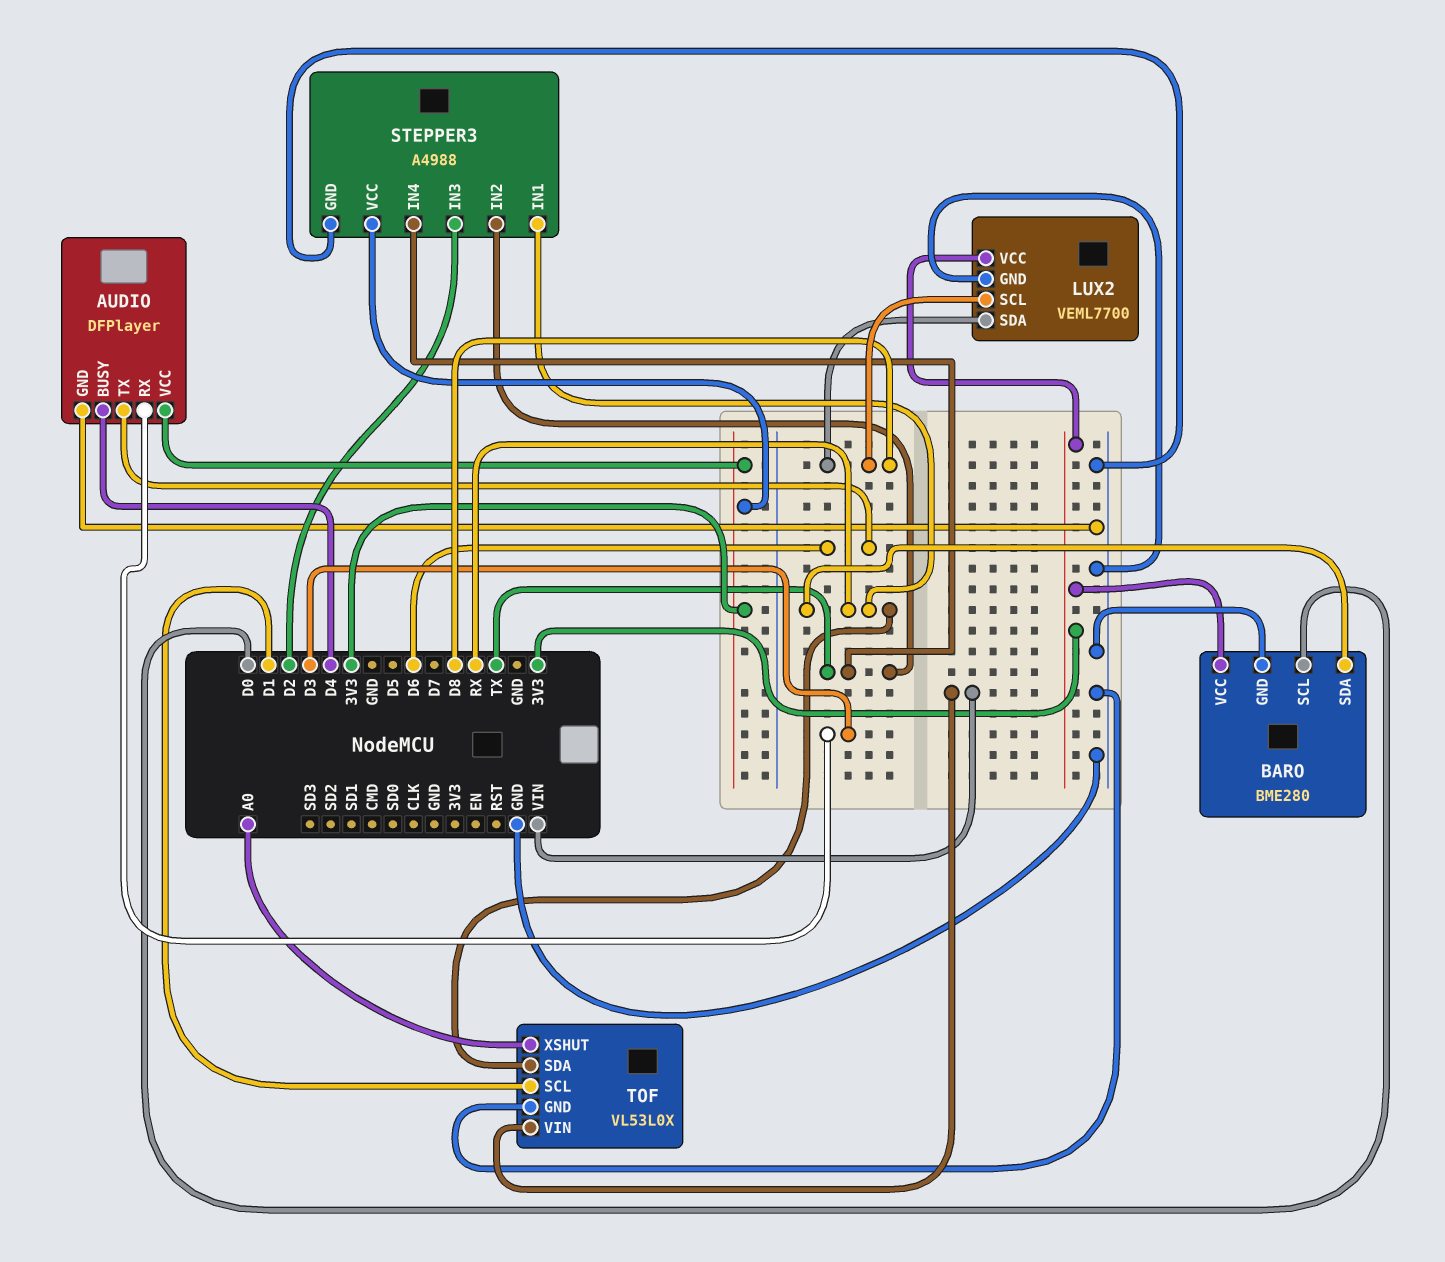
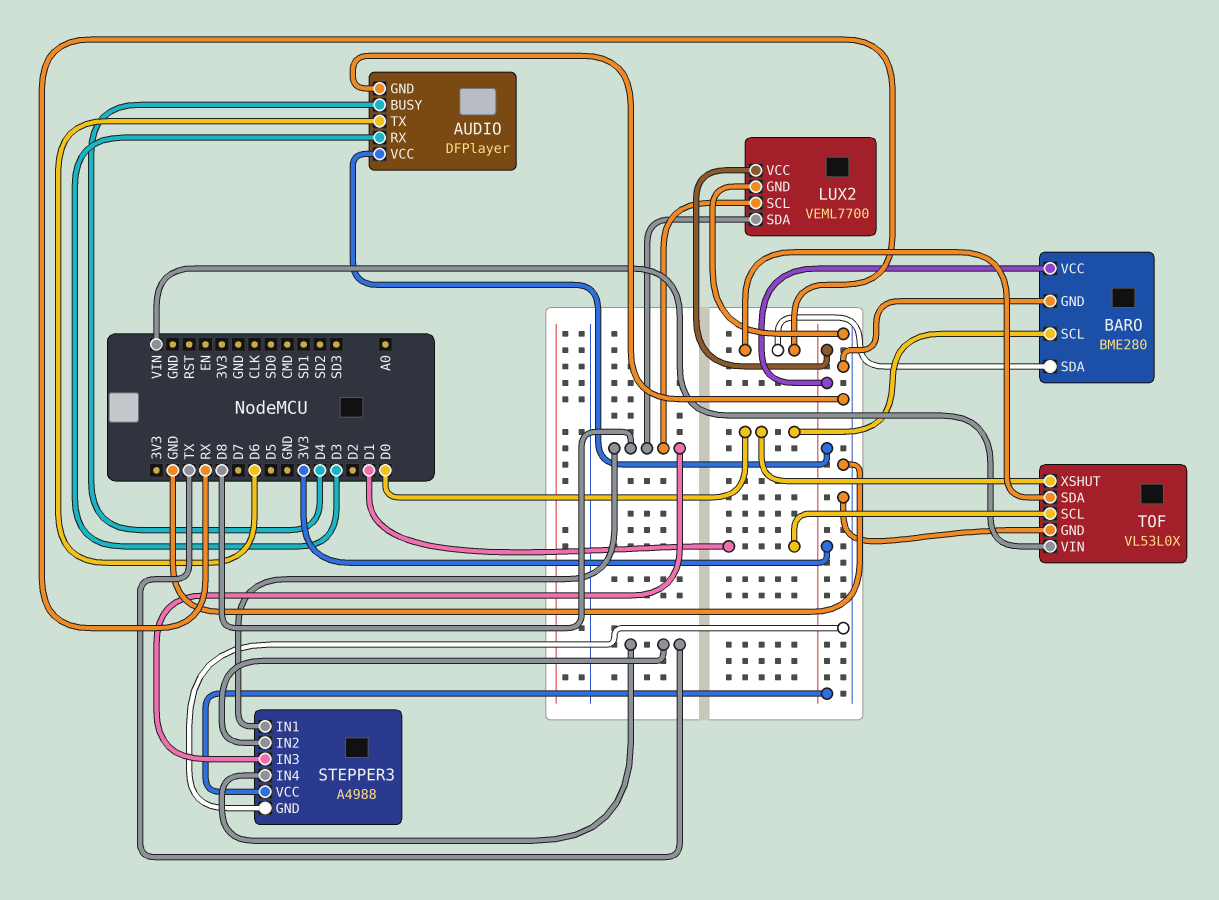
STEPPER3 pin IN1: RX -> D8
STEPPER3 pin IN3: D2 -> D8
TOF pin XSHUT: A0 -> D0

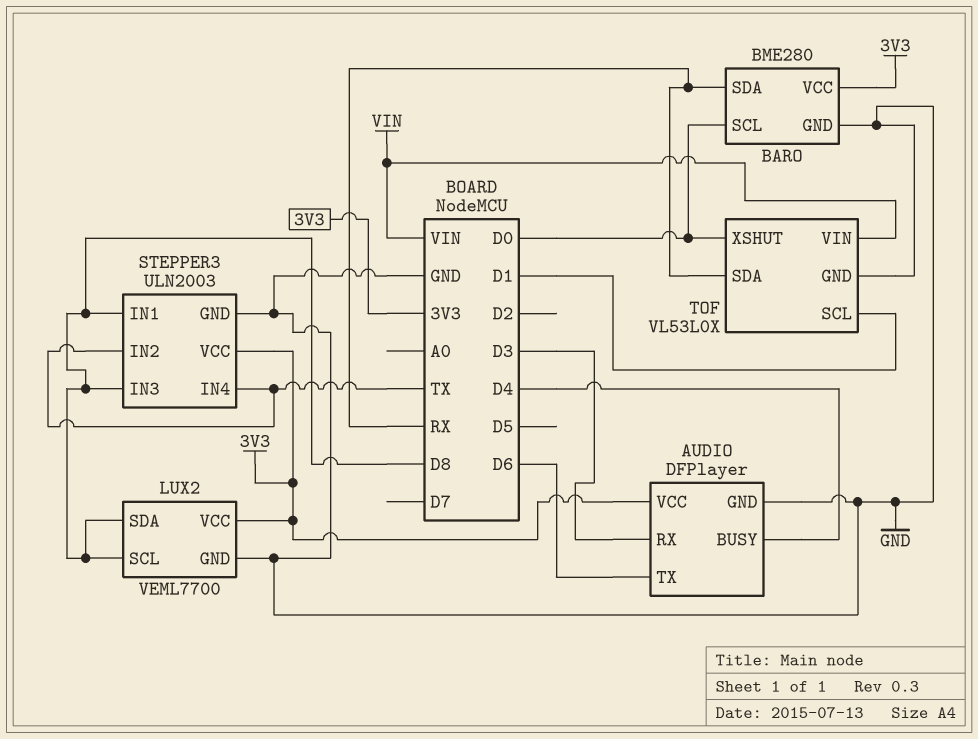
STEPPER3: A4988 -> ULN2003

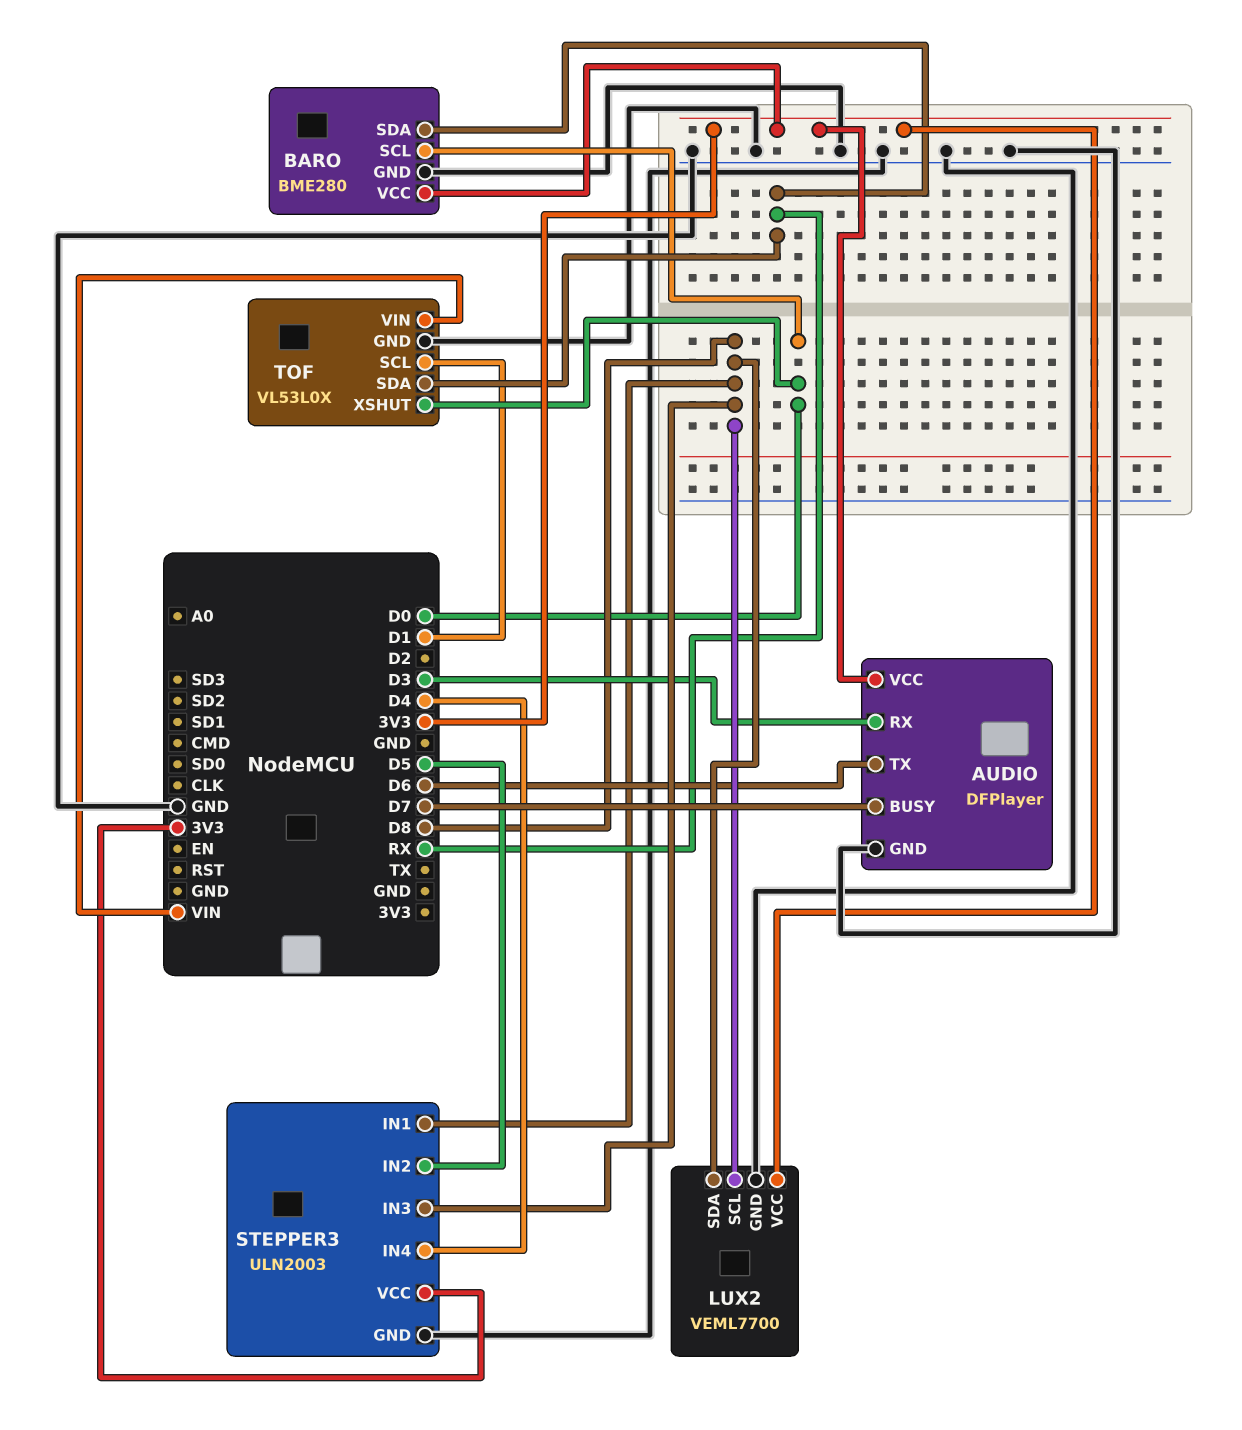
AUDIO pin BUSY: D4 -> D7
STEPPER3 pin IN2: TX -> D5
STEPPER3 pin IN4: TX -> D4

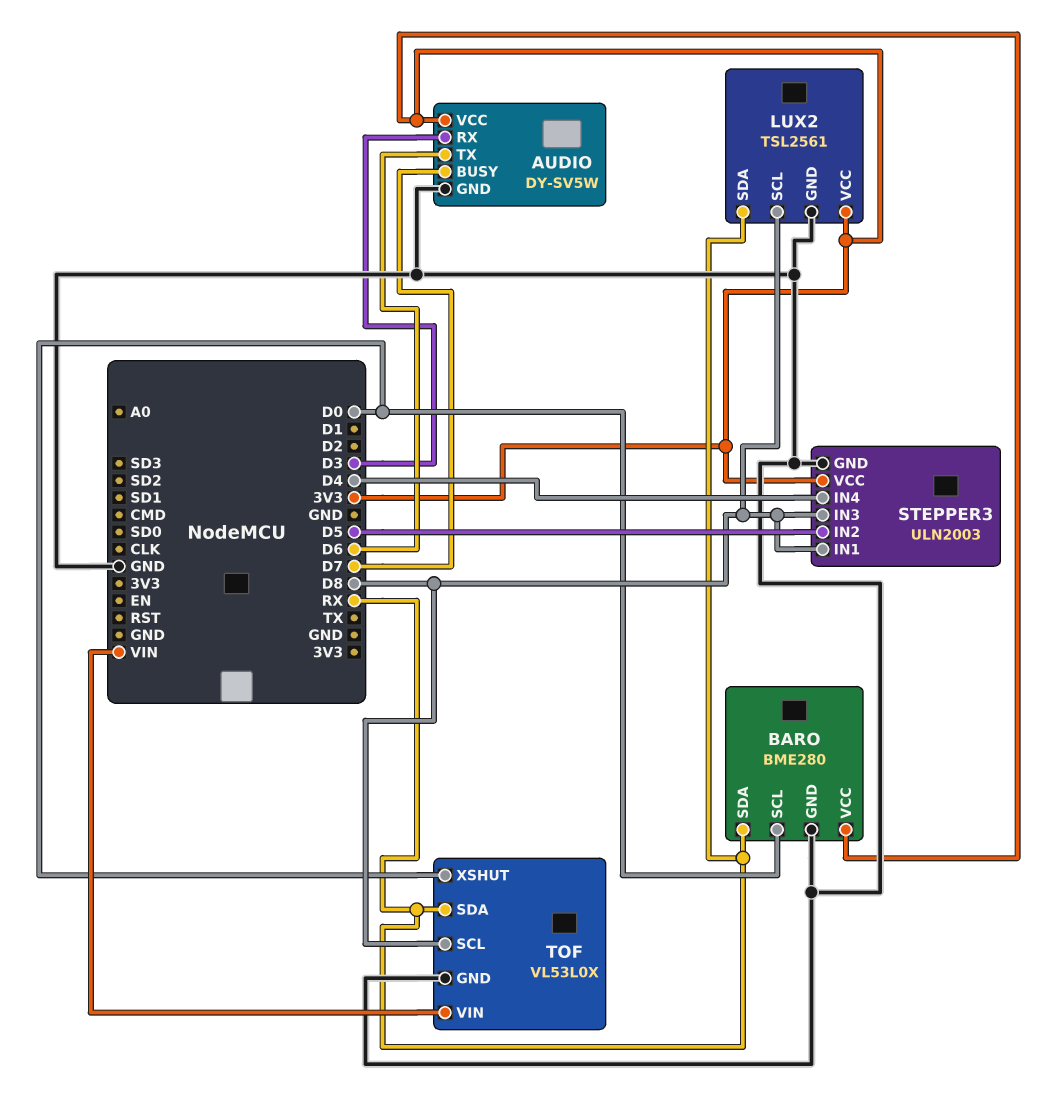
AUDIO: DFPlayer -> DY-SV5W
LUX2: VEML7700 -> TSL2561
LUX2 pin SDA: D8 -> RX
TOF pin SCL: D1 -> D8

